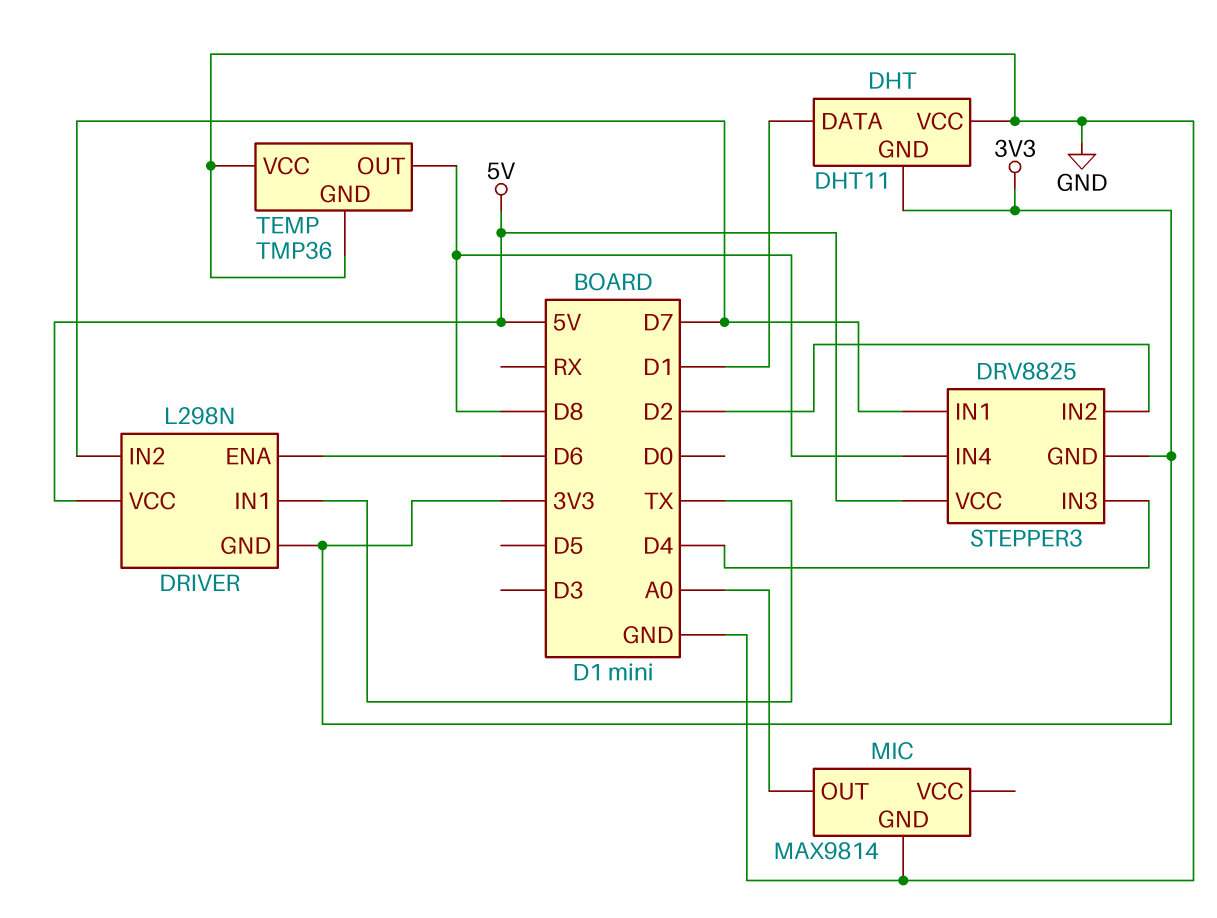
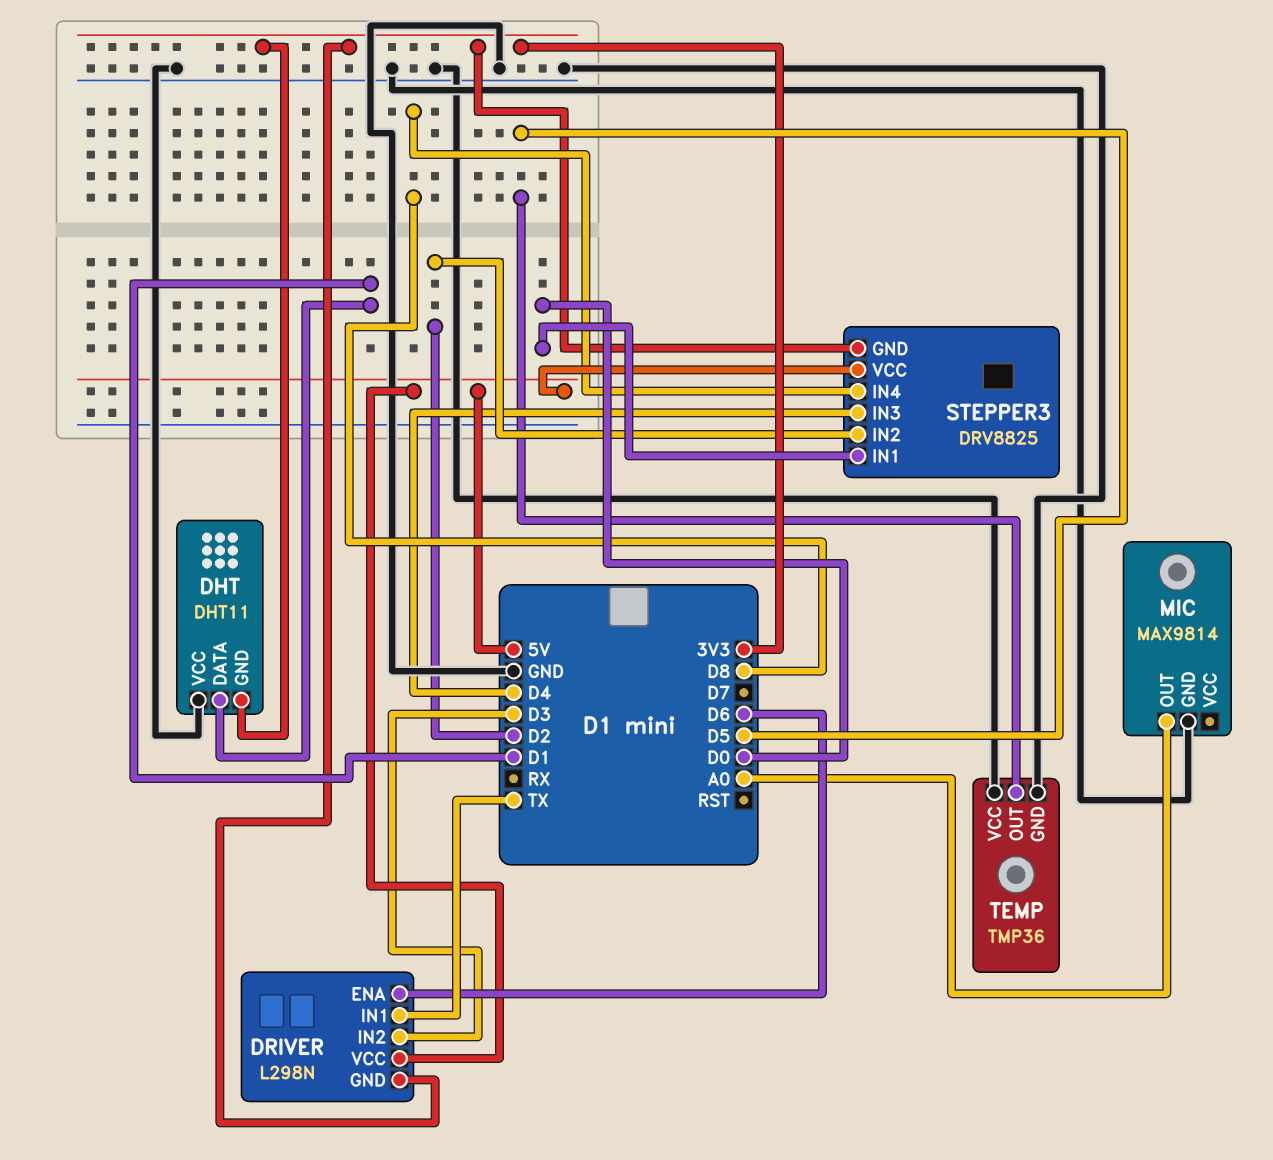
DRIVER pin IN2: D7 -> D3
STEPPER3 pin IN1: D7 -> D0
TEMP pin OUT: D8 -> D5

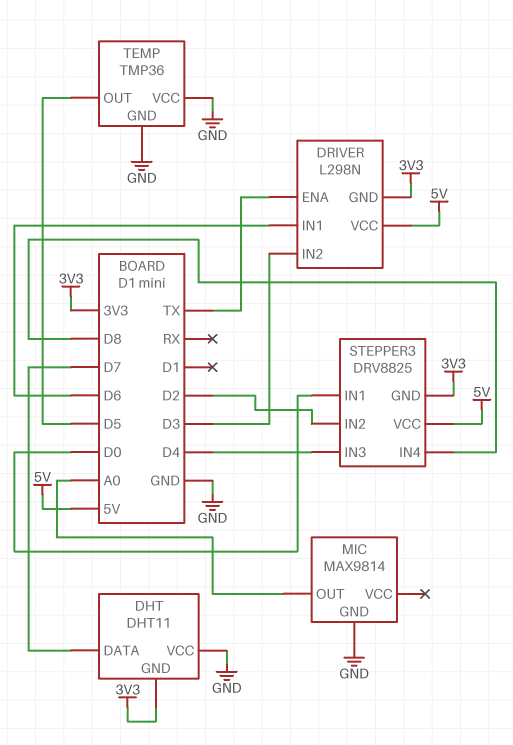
DHT pin DATA: D1 -> D7
DRIVER pin ENA: D6 -> TX
DRIVER pin IN1: TX -> D6

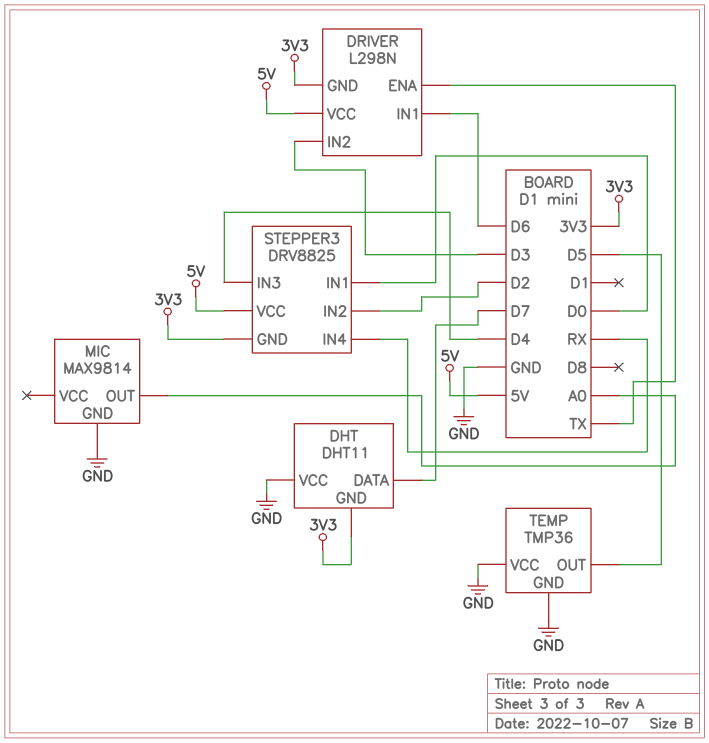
STEPPER3 pin IN4: D8 -> RX

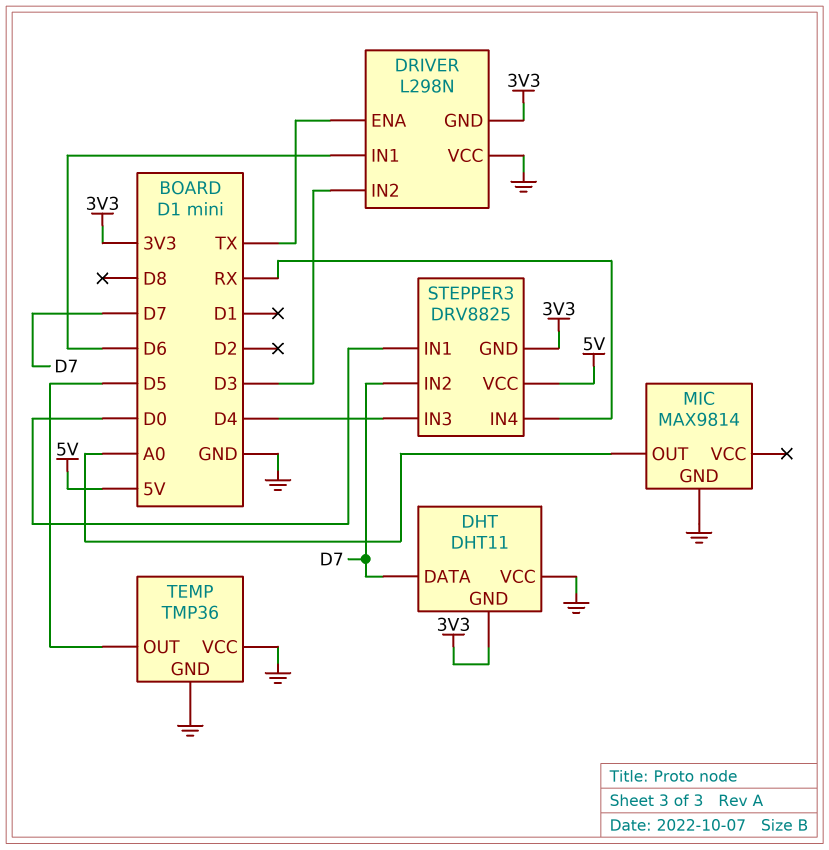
DRIVER pin VCC: 5V -> GND
STEPPER3 pin IN2: D2 -> D7

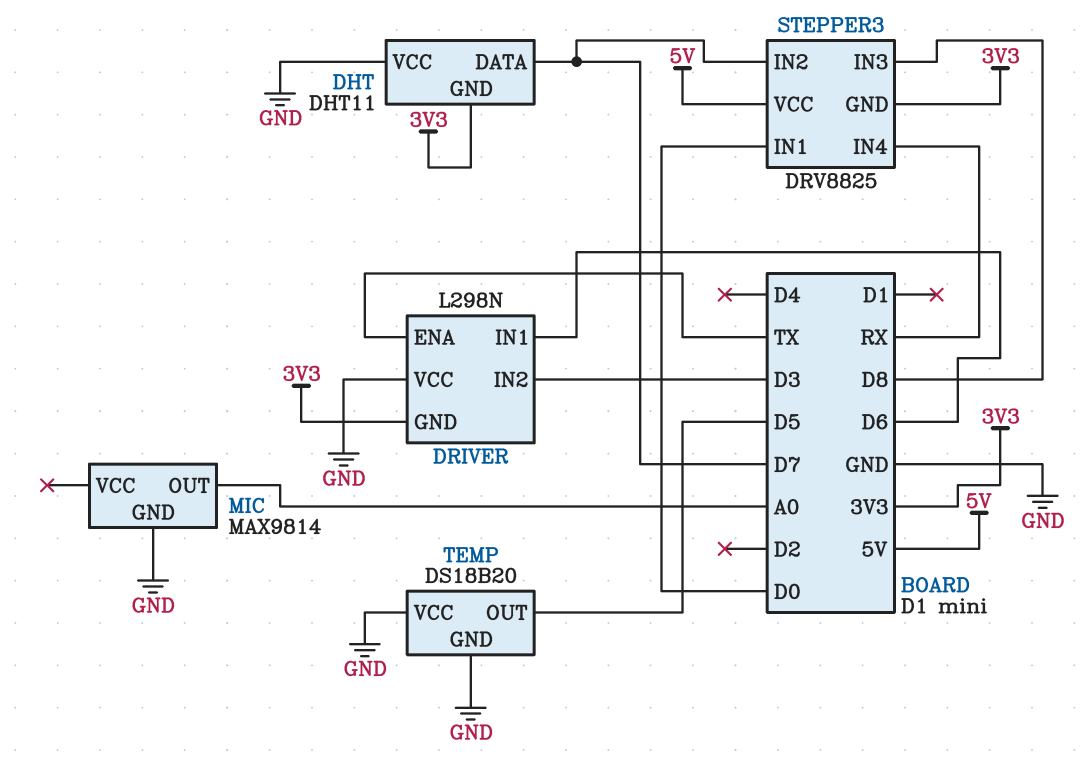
STEPPER3 pin IN3: D4 -> D8
TEMP: TMP36 -> DS18B20

